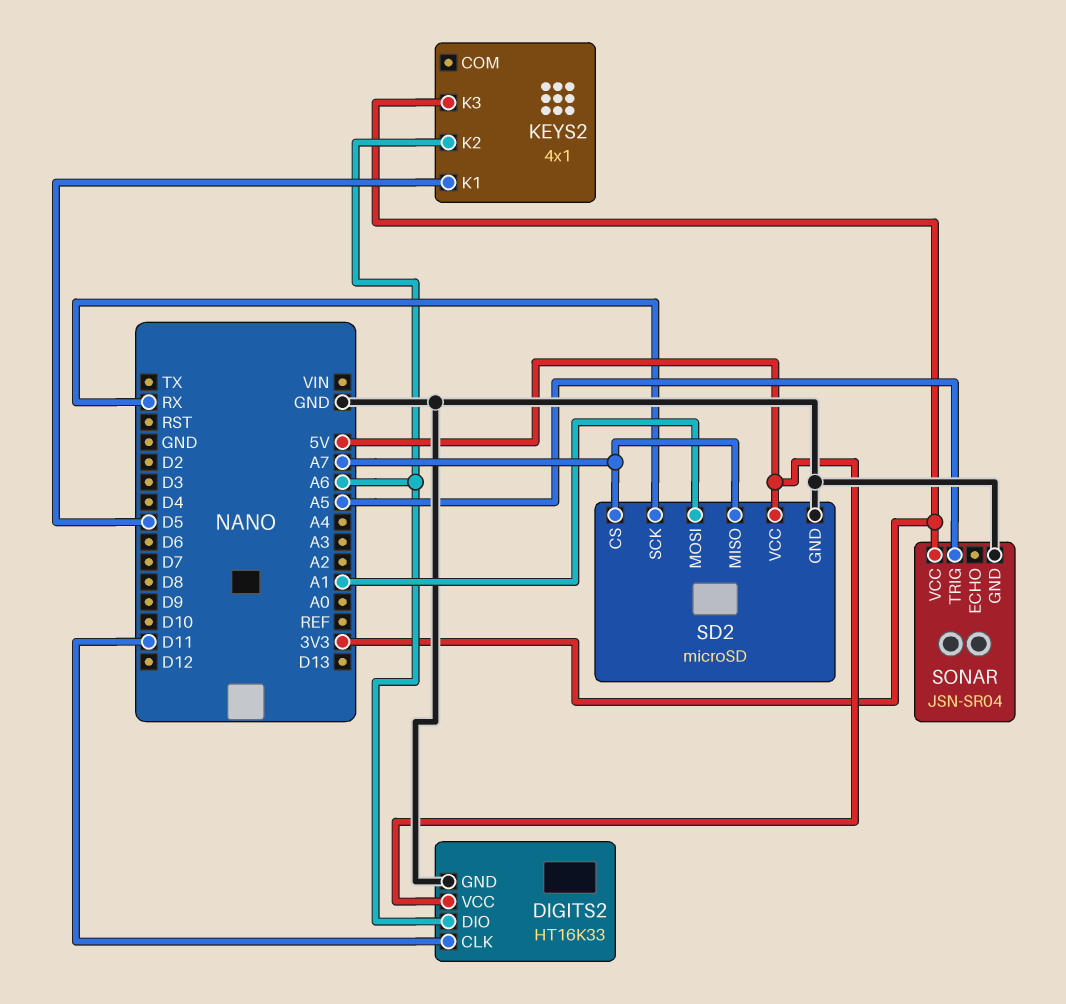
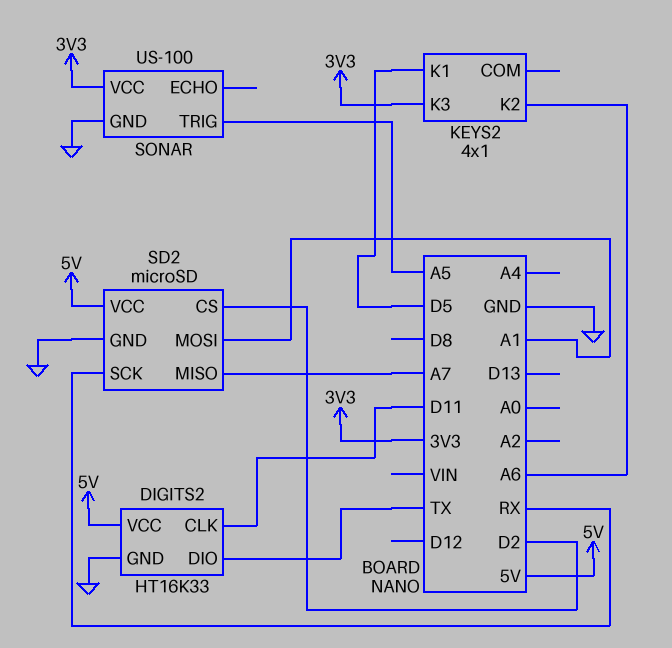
DIGITS2 pin DIO: A6 -> TX
SD2 pin CS: A7 -> D2
SONAR: JSN-SR04 -> US-100

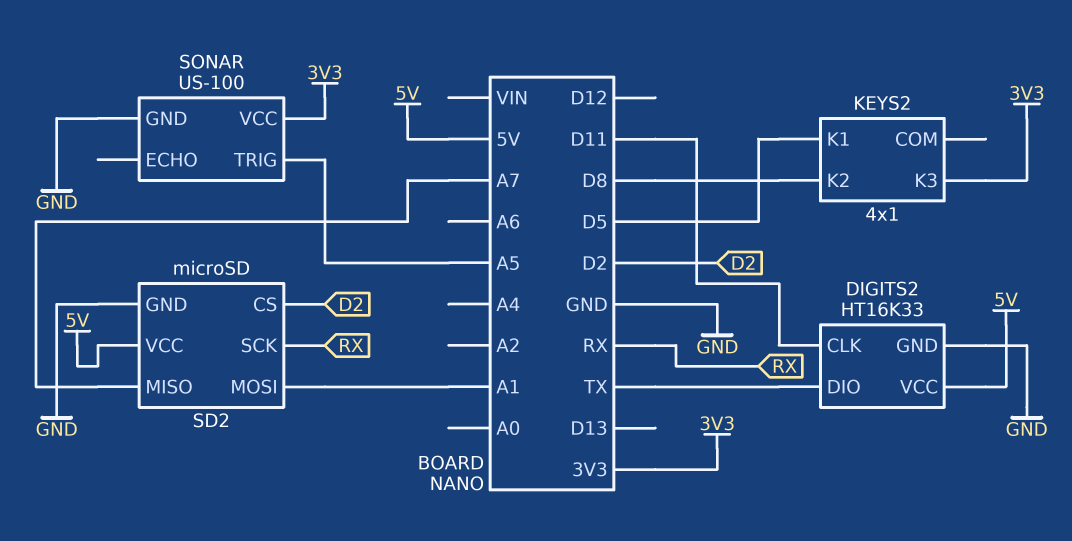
KEYS2 pin K2: A6 -> D8

